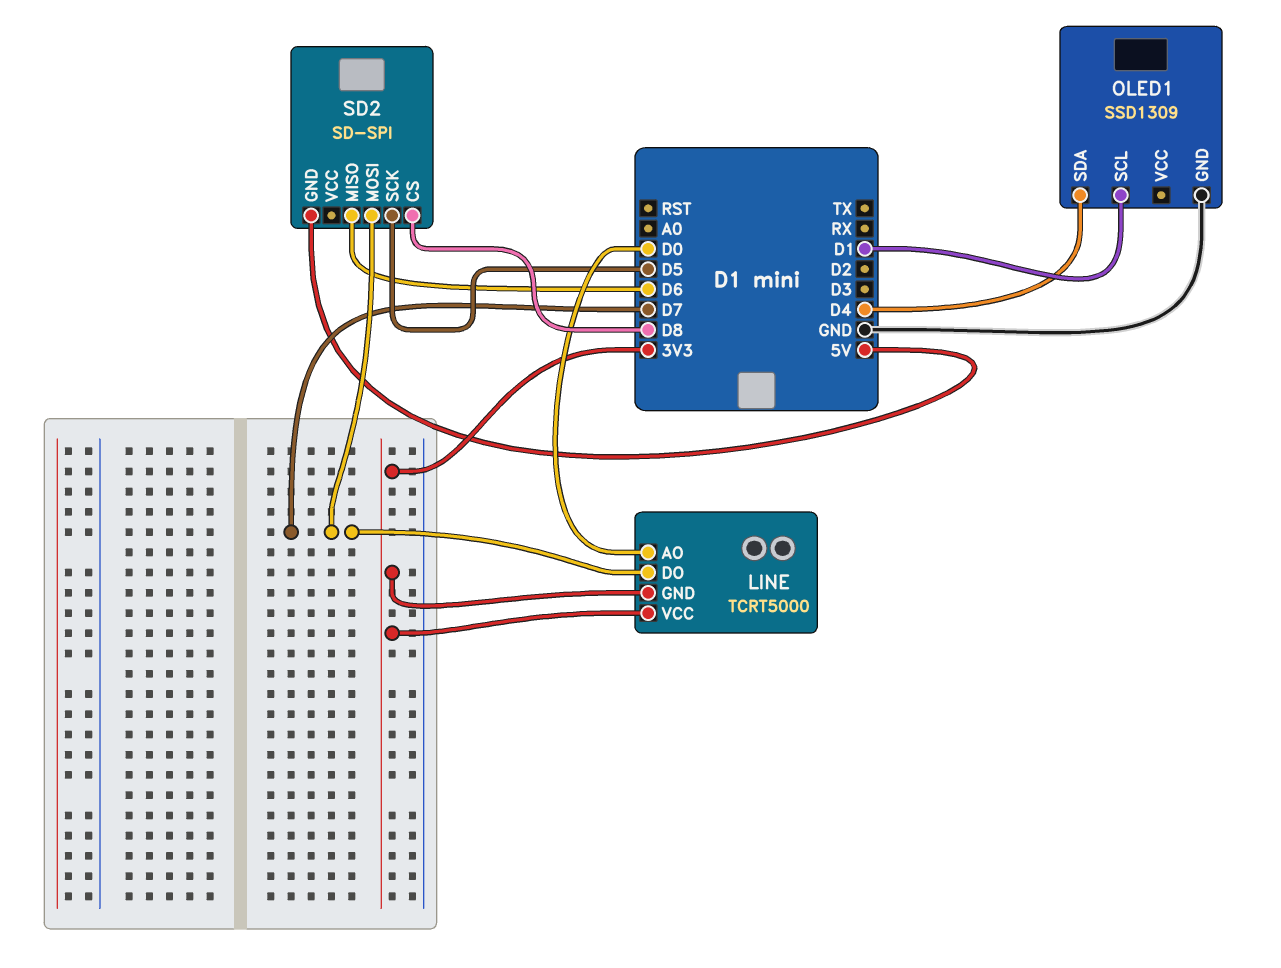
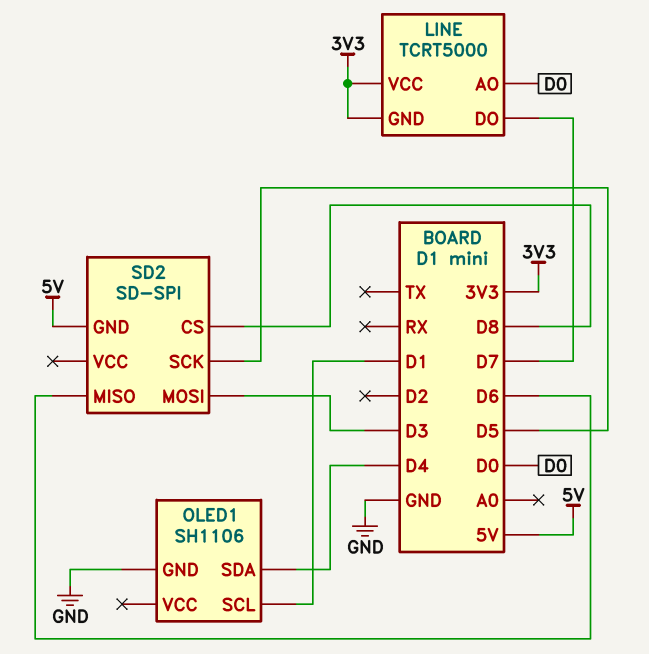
OLED1: SSD1309 -> SH1106
SD2 pin MOSI: D7 -> D3

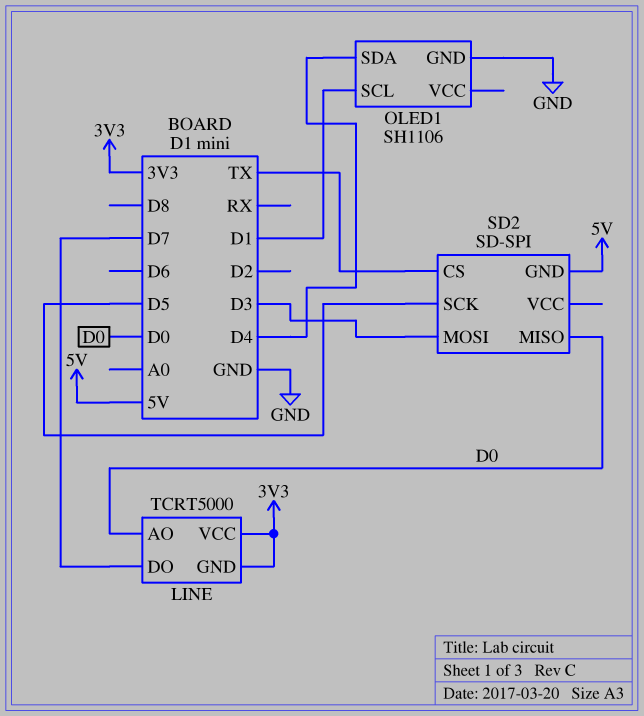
SD2 pin CS: D8 -> TX
SD2 pin MISO: D6 -> D0

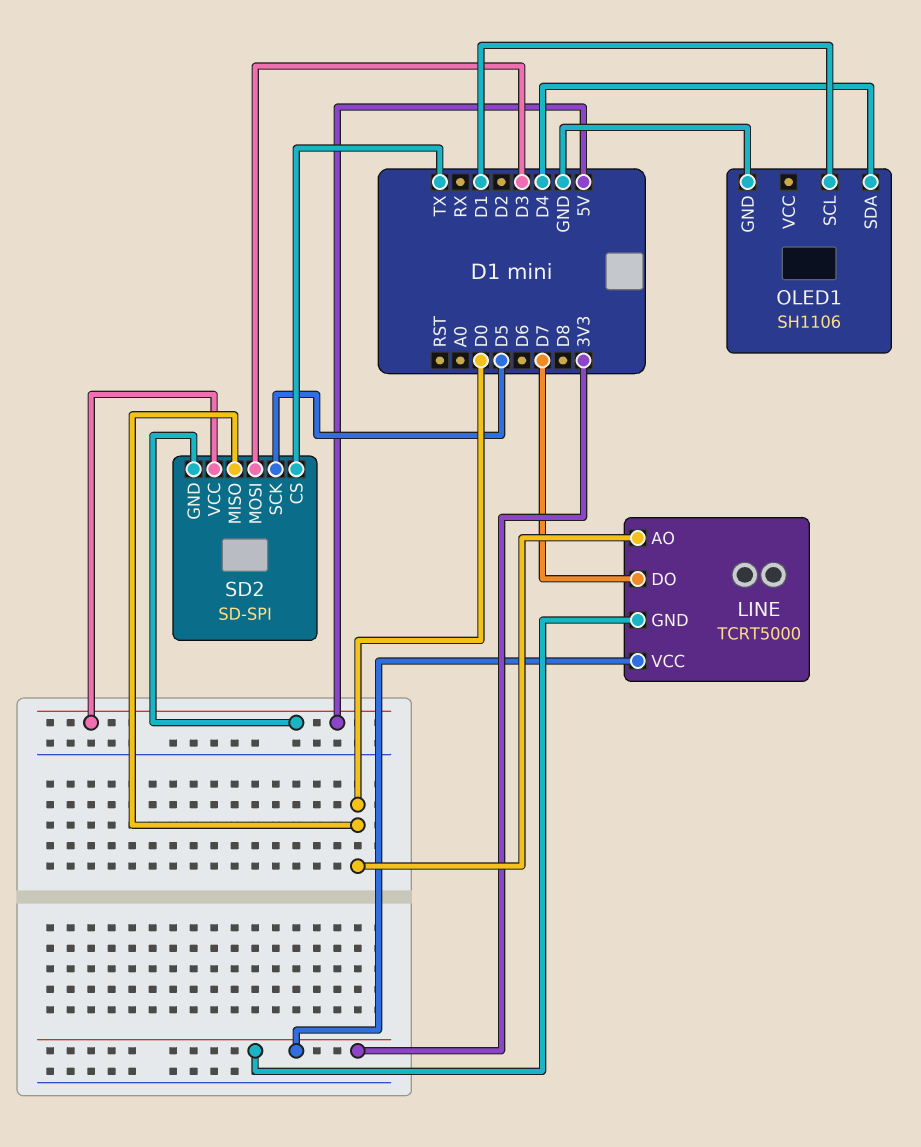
SD2 pin VCC: none -> 5V

